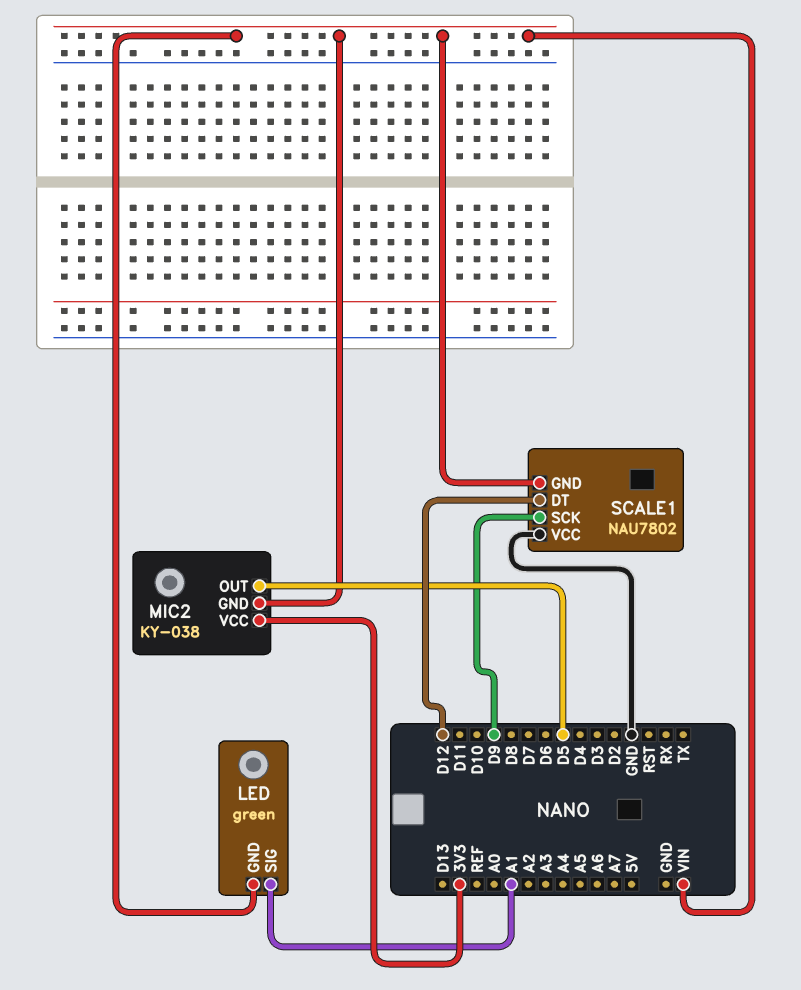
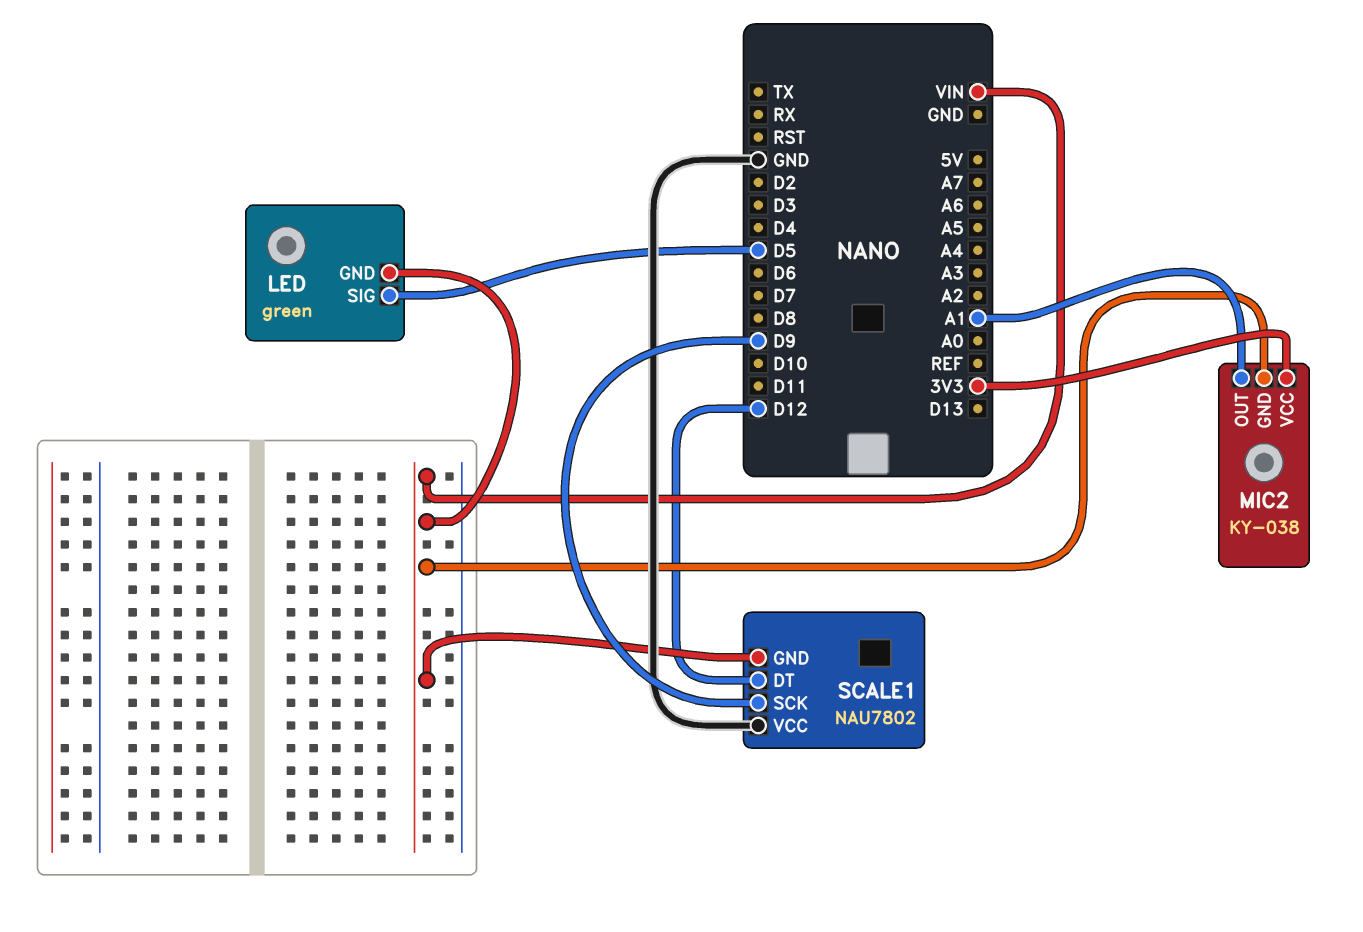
LED pin SIG: A1 -> D5
MIC2 pin OUT: D5 -> A1

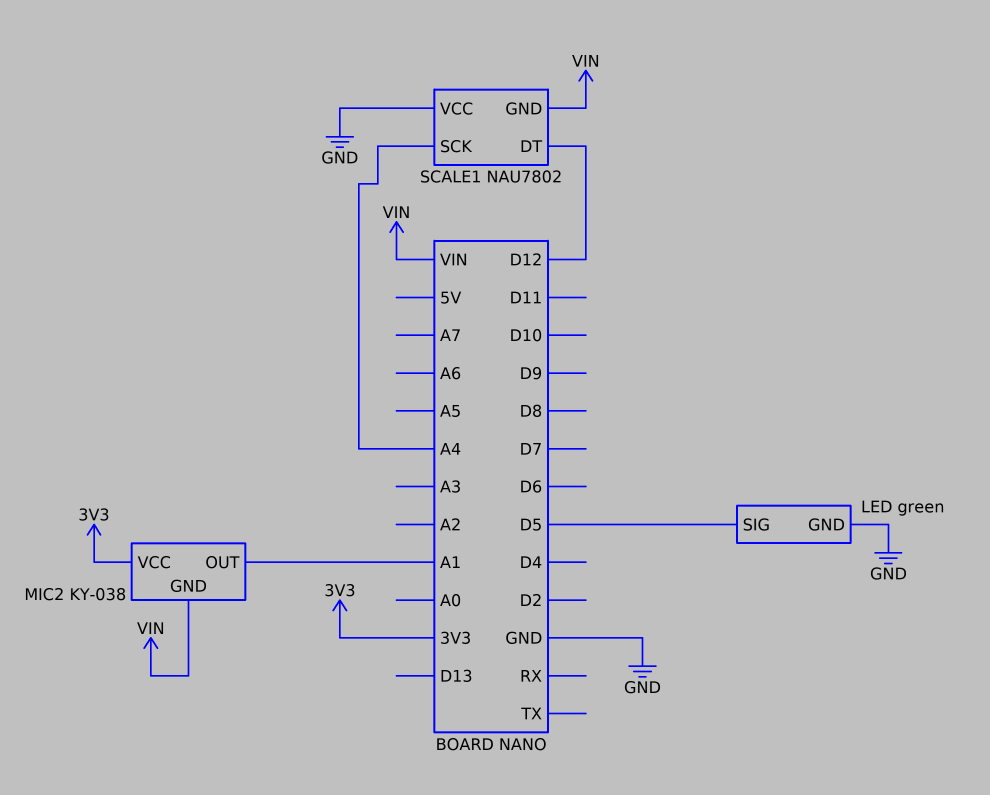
LED pin GND: VIN -> GND
SCALE1 pin SCK: D9 -> A4

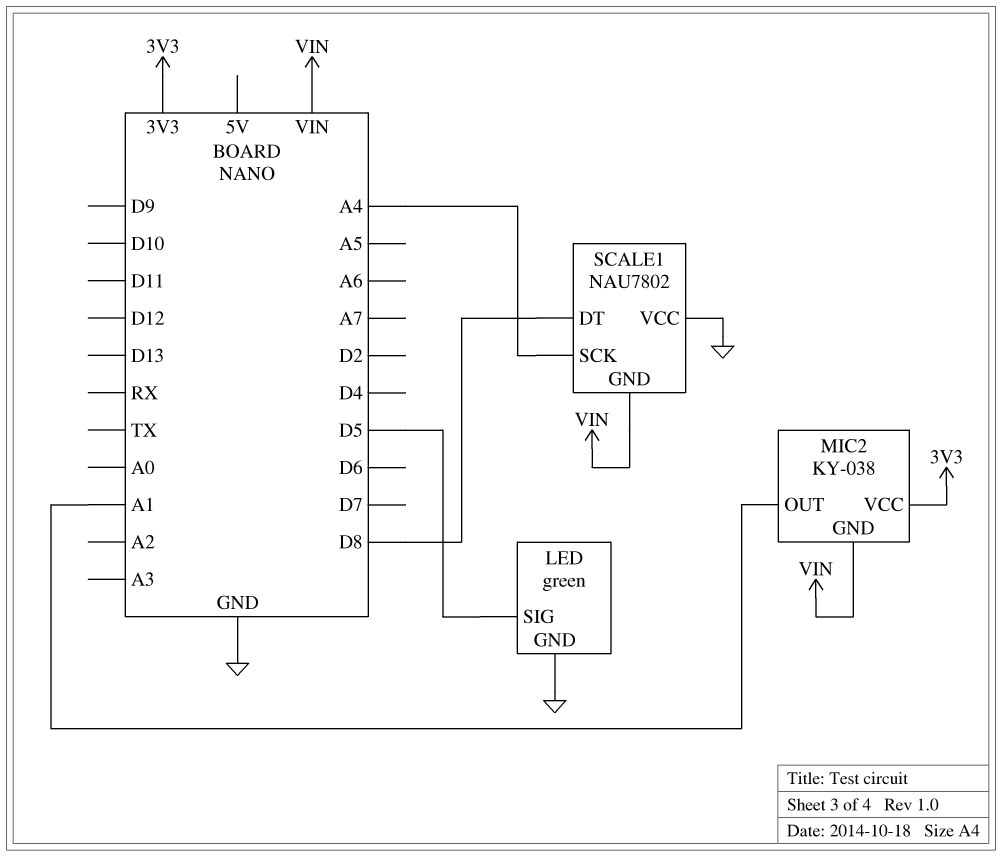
SCALE1 pin DT: D12 -> D8

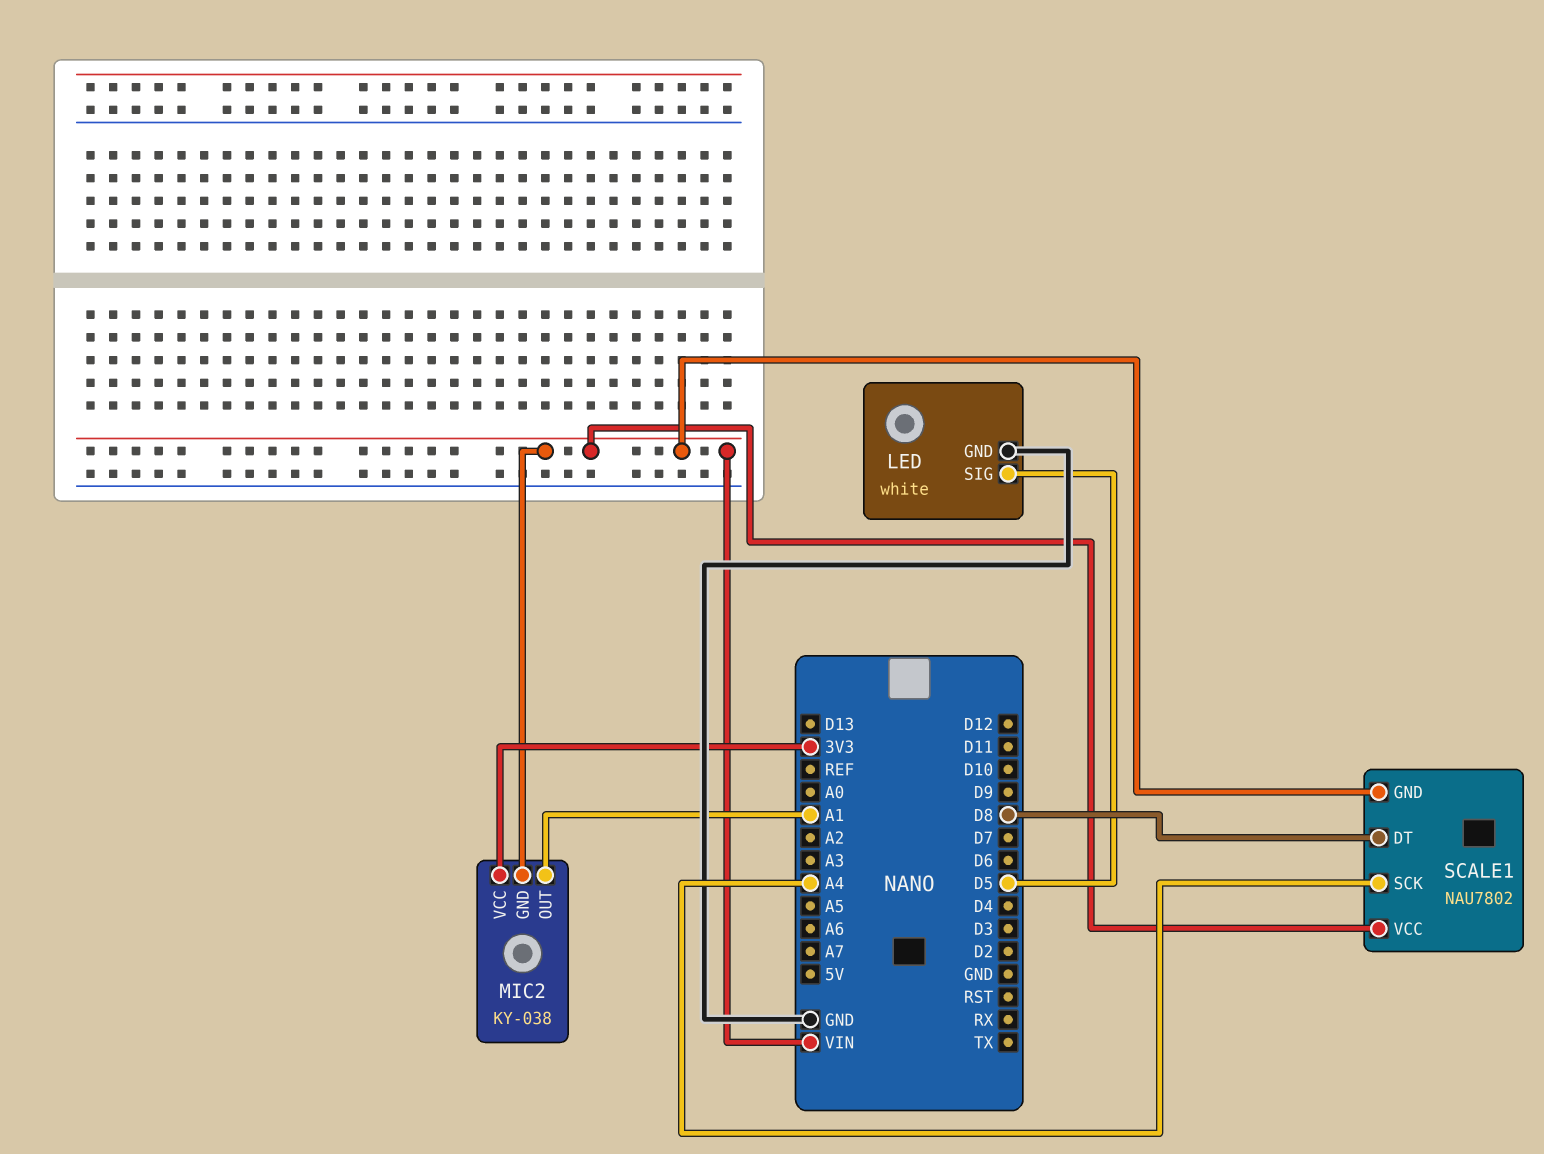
LED: green -> white
SCALE1 pin VCC: GND -> VIN

